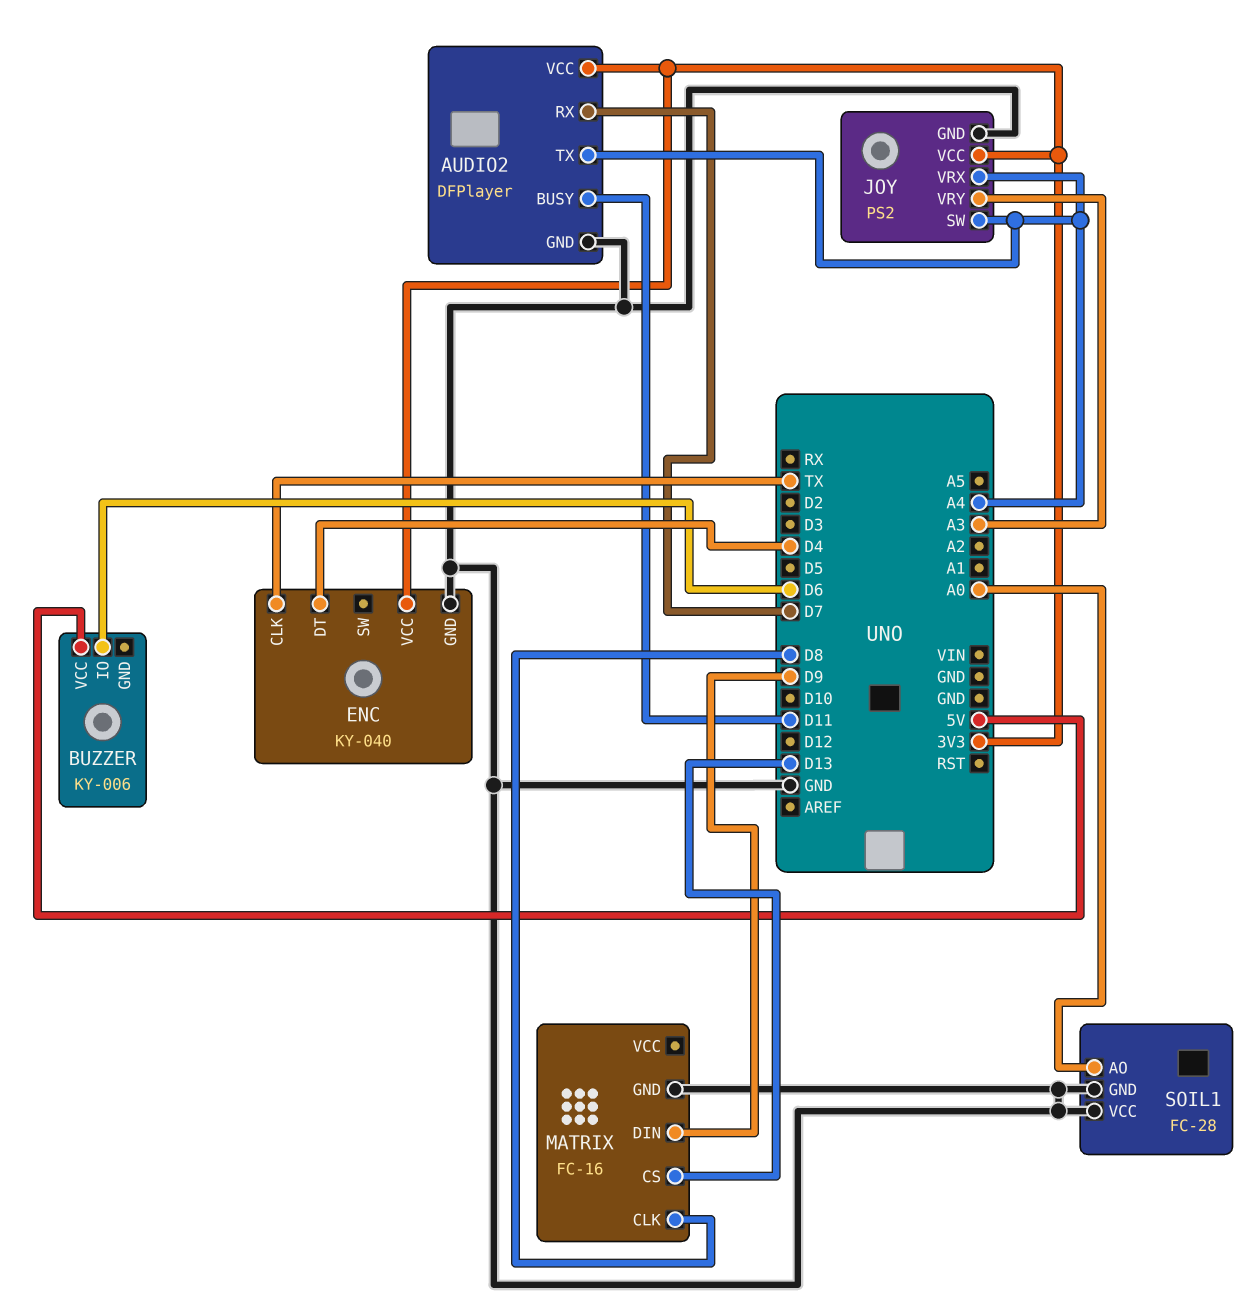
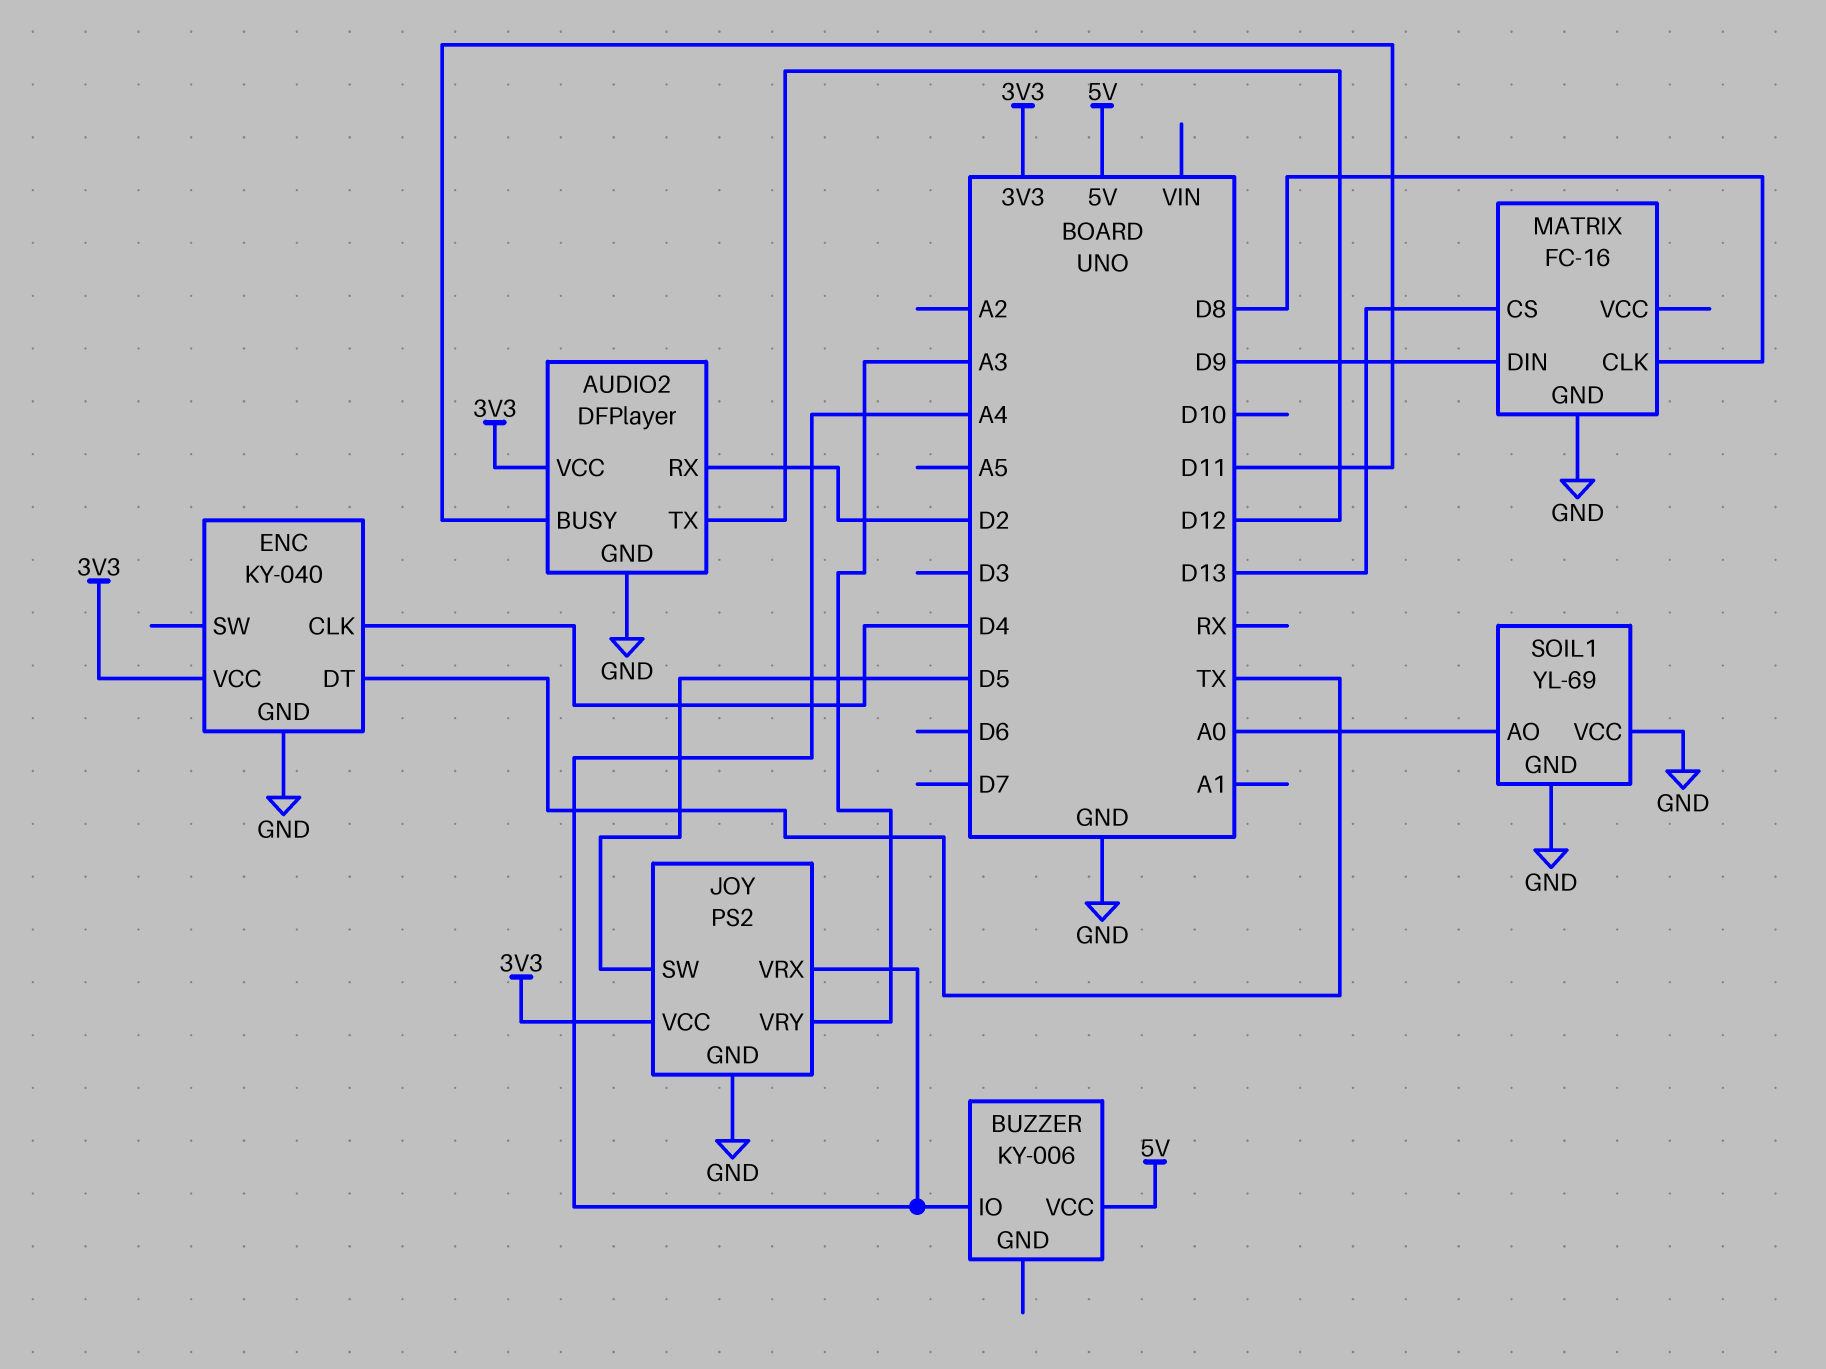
AUDIO2 pin RX: D7 -> D2
AUDIO2 pin TX: A4 -> D12
BUZZER pin IO: D6 -> A4
ENC pin CLK: TX -> D4
ENC pin DT: D4 -> TX
JOY pin SW: A4 -> D5
SOIL1: FC-28 -> YL-69

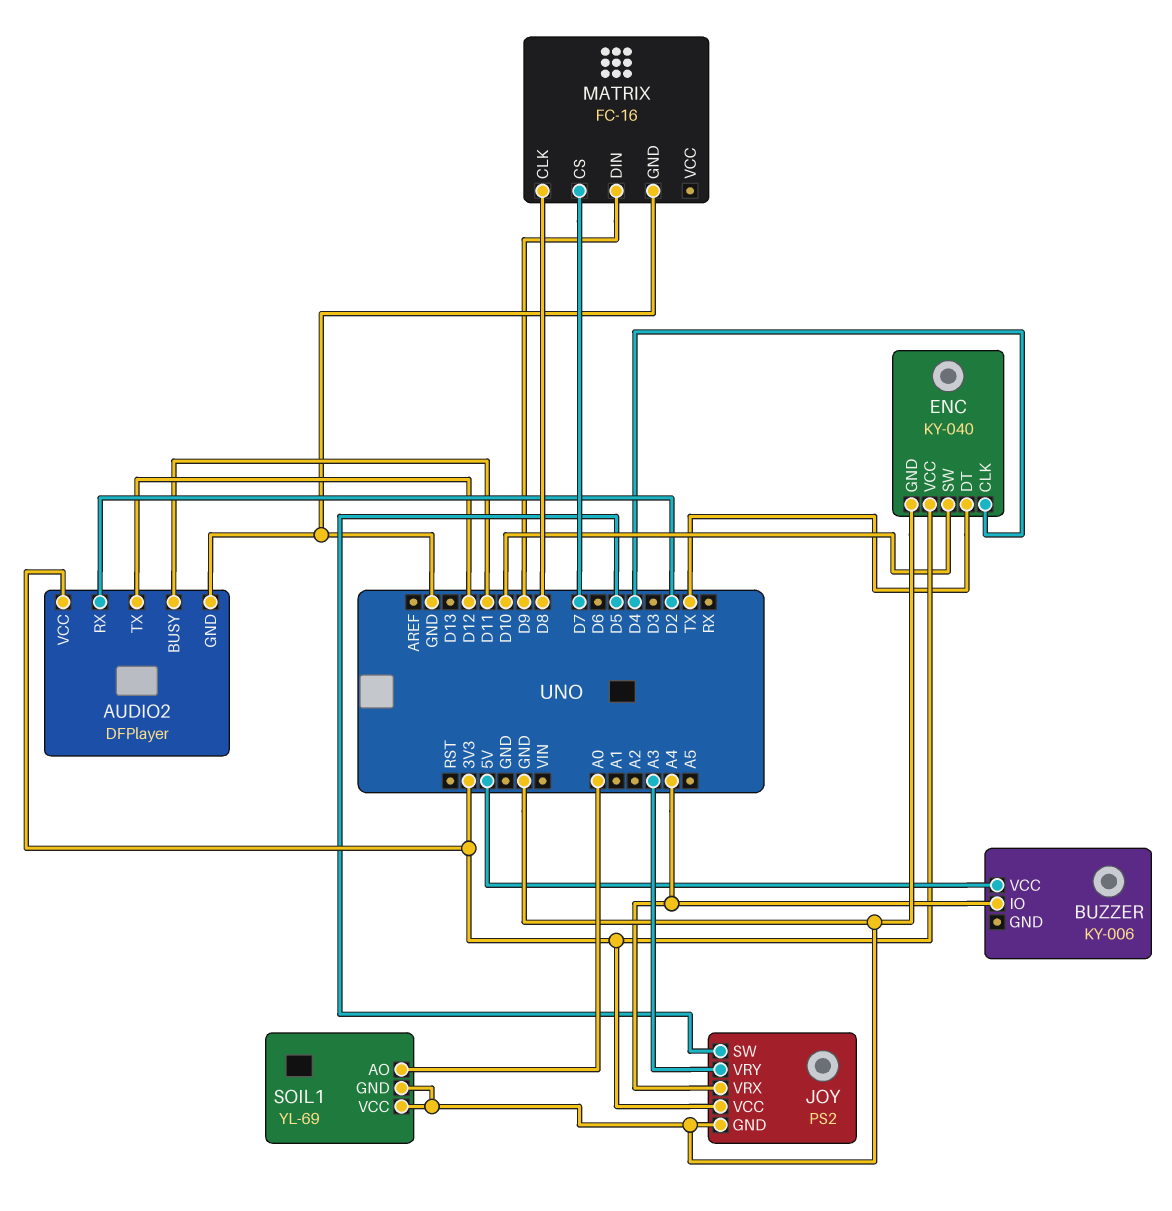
ENC pin SW: none -> D10
MATRIX pin CS: D13 -> D7

